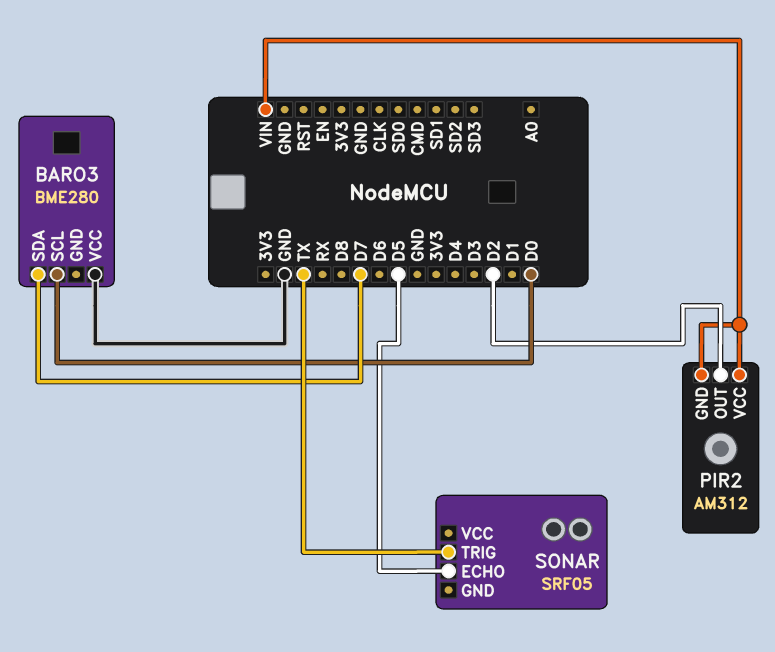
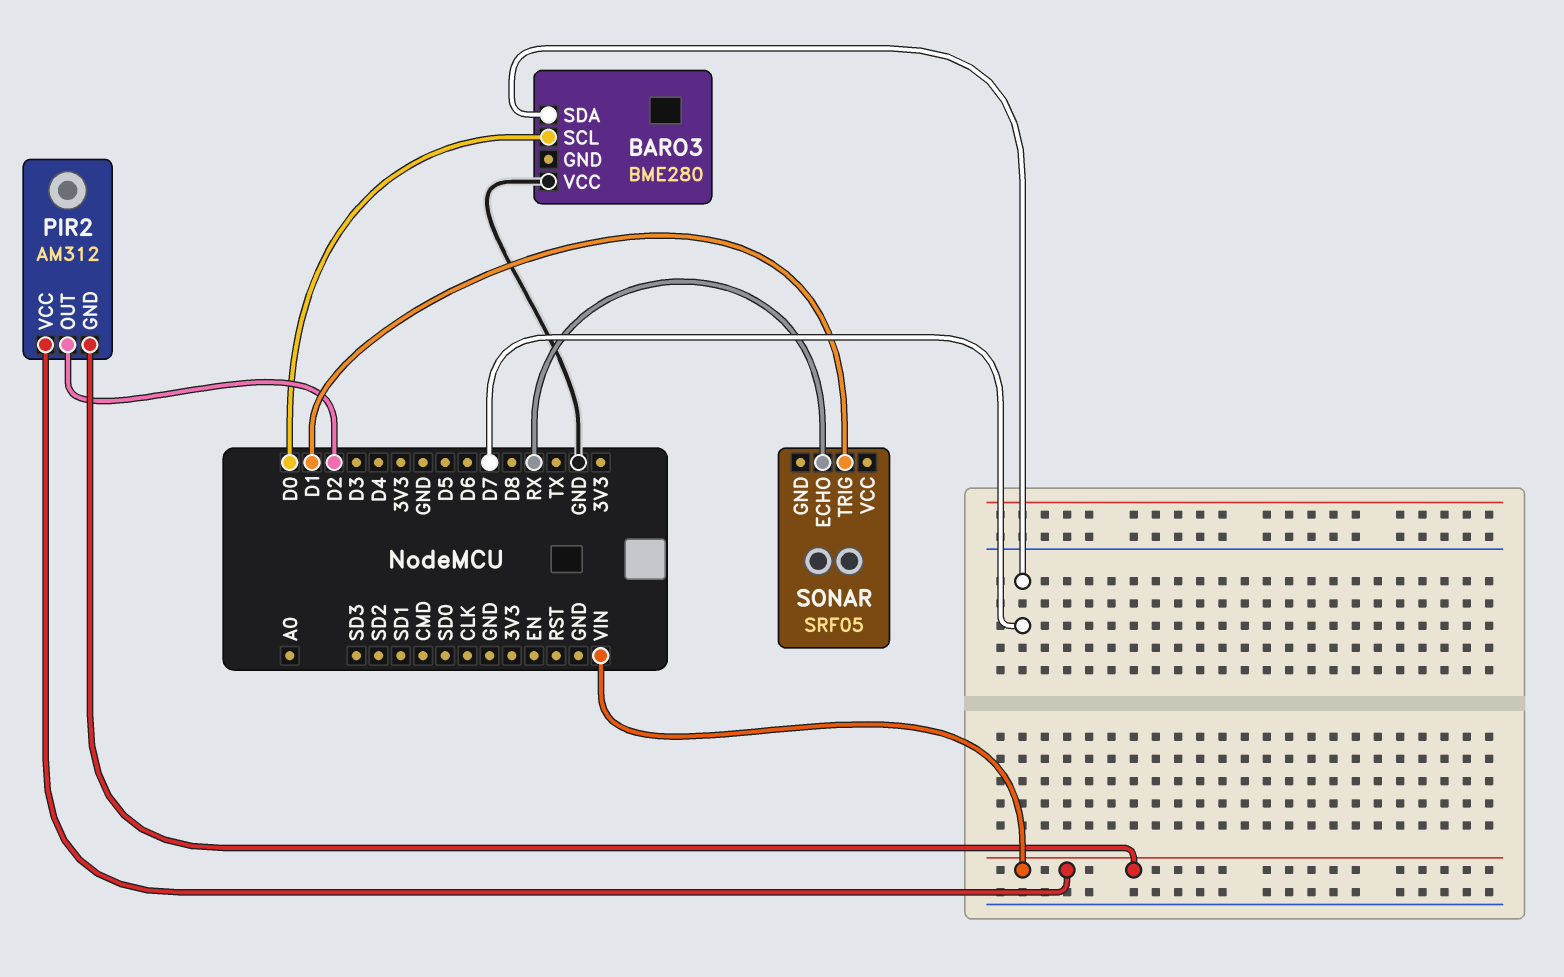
SONAR pin ECHO: D5 -> RX
SONAR pin TRIG: TX -> D1

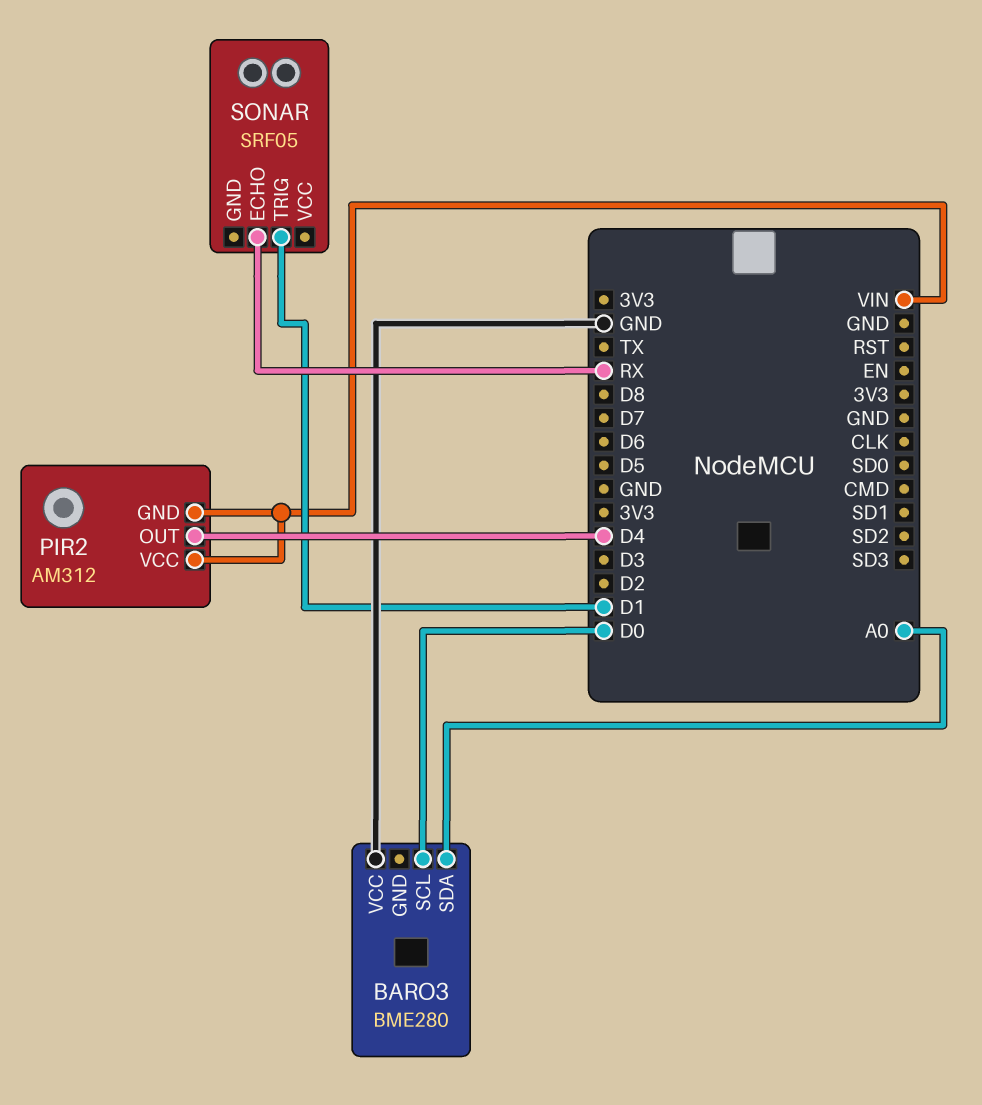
BARO3 pin SDA: D7 -> A0
PIR2 pin OUT: D2 -> D4

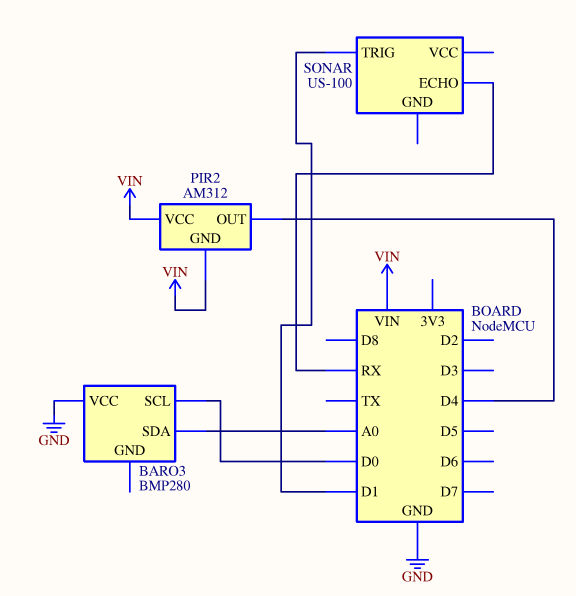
BARO3: BME280 -> BMP280
SONAR: SRF05 -> US-100

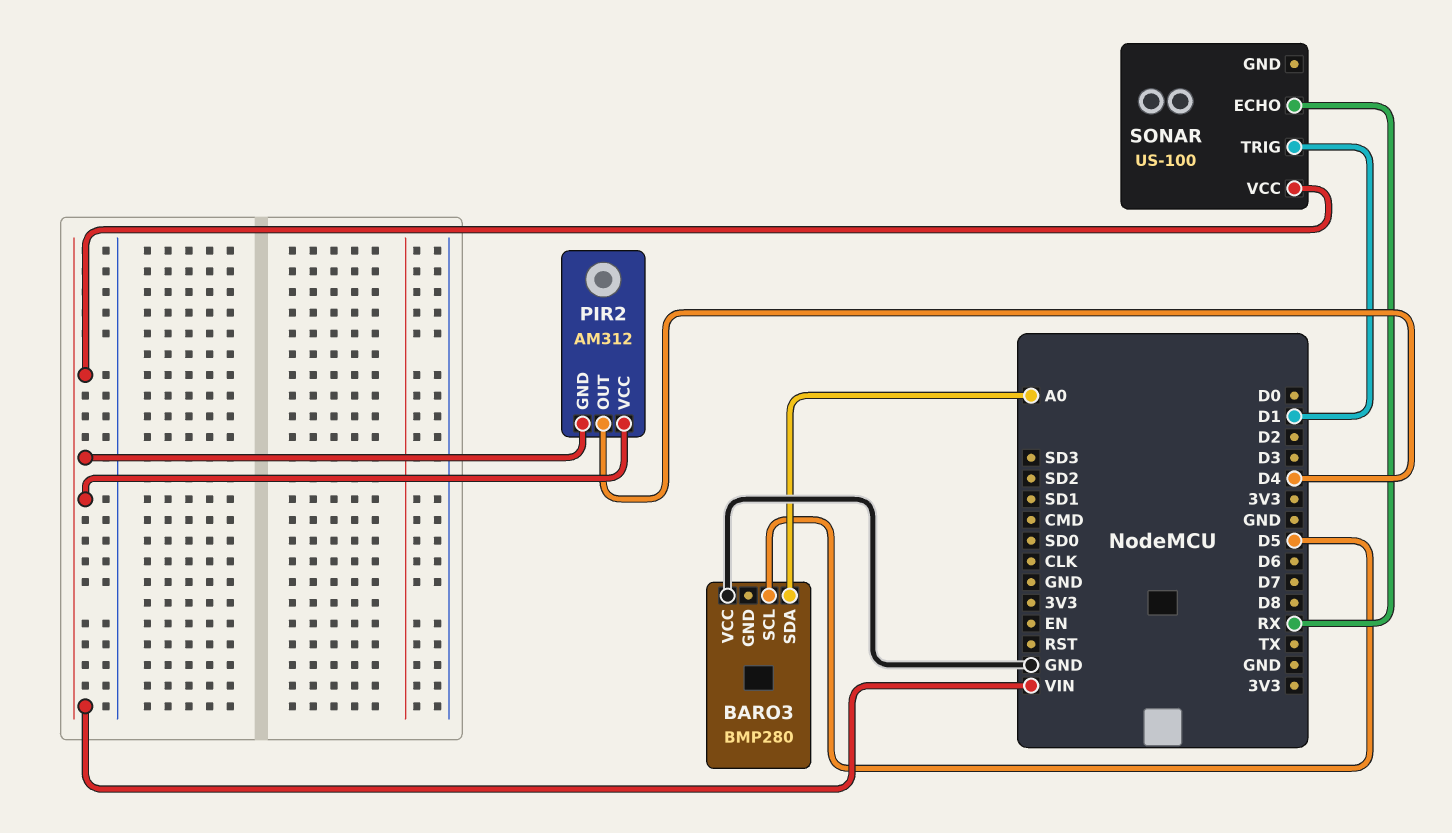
BARO3 pin SCL: D0 -> D5
SONAR pin VCC: none -> VIN

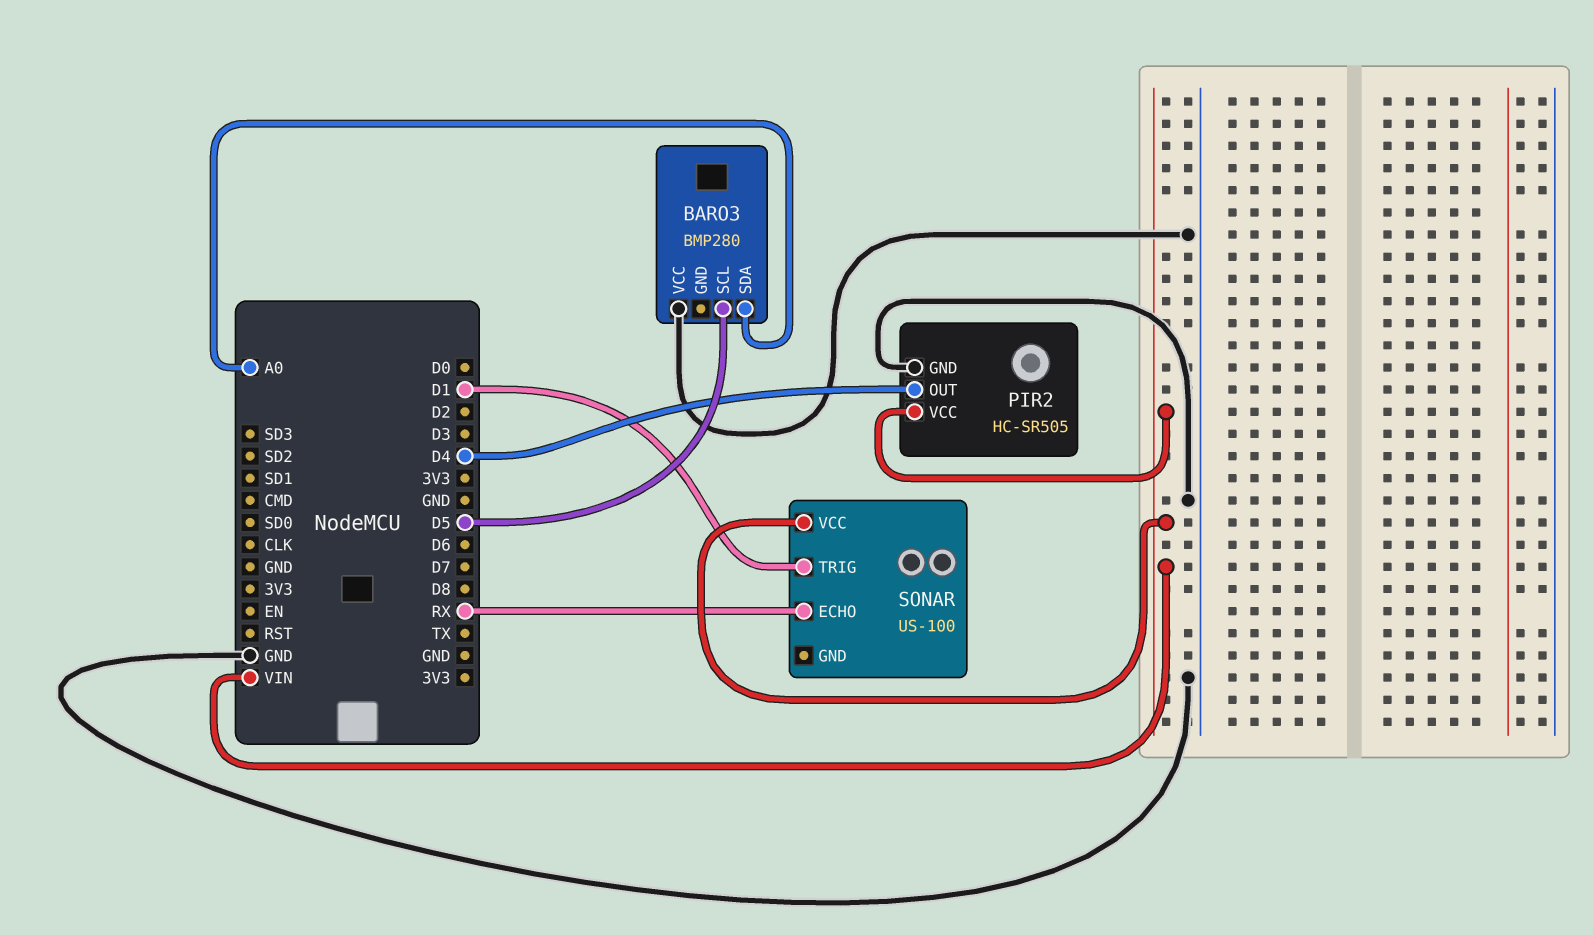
PIR2: AM312 -> HC-SR505
PIR2 pin GND: VIN -> GND

